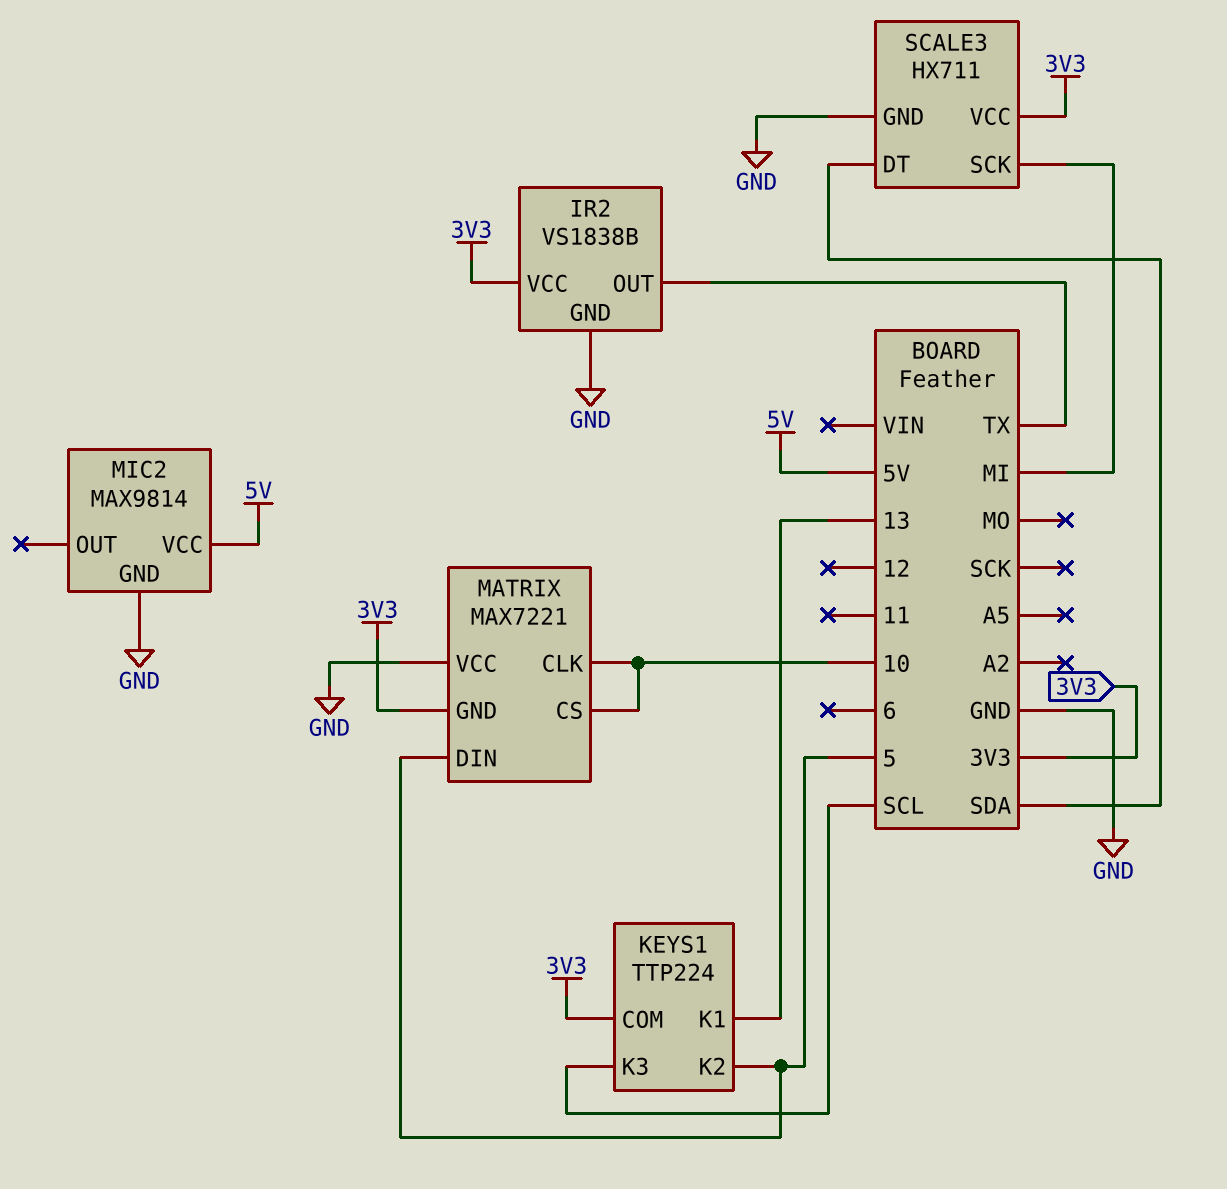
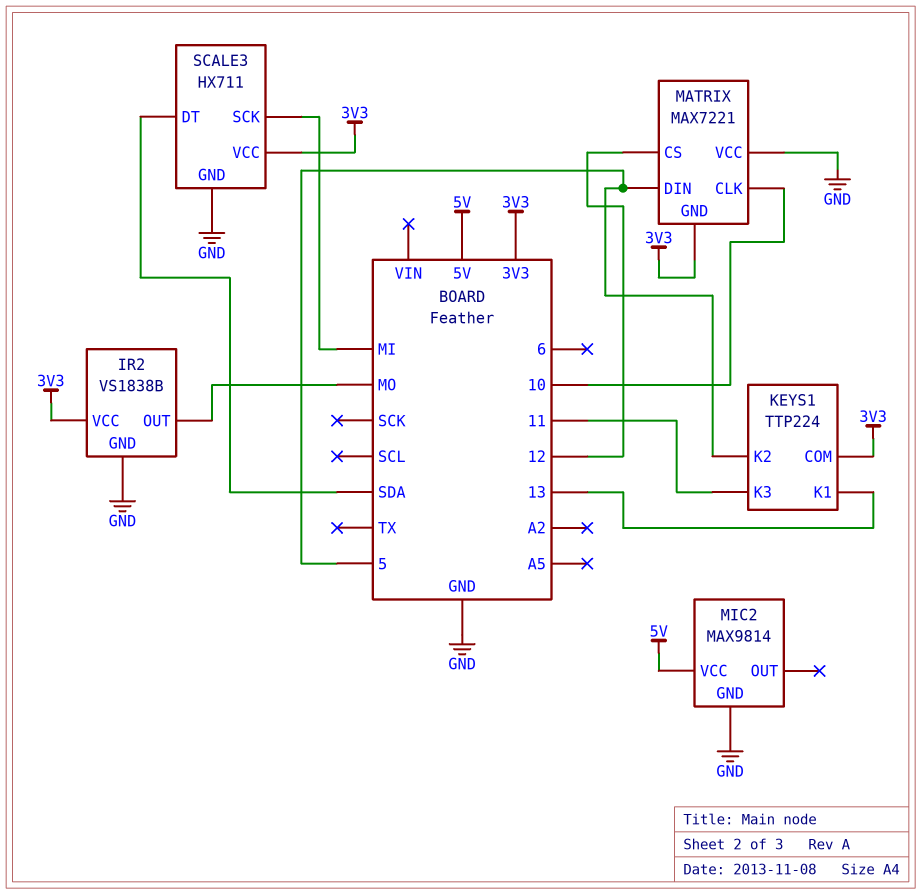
IR2 pin OUT: TX -> MO
KEYS1 pin K3: SCL -> 11
MATRIX pin CS: 10 -> 12

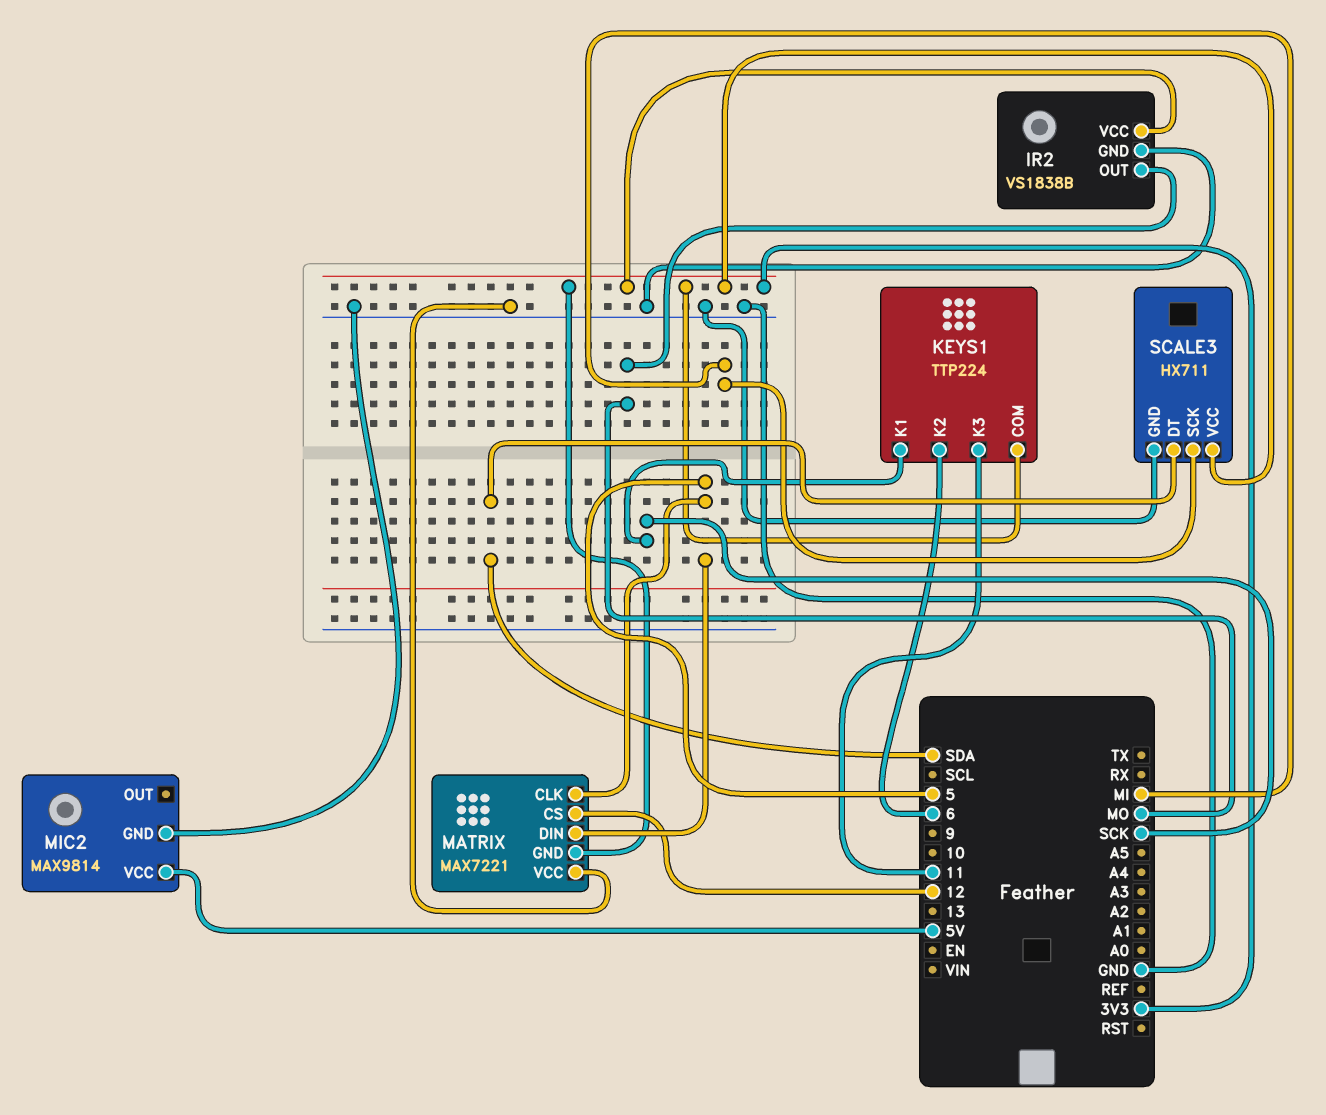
KEYS1 pin K1: 13 -> SCK
KEYS1 pin K2: 5 -> 6
MATRIX pin CLK: 10 -> 5

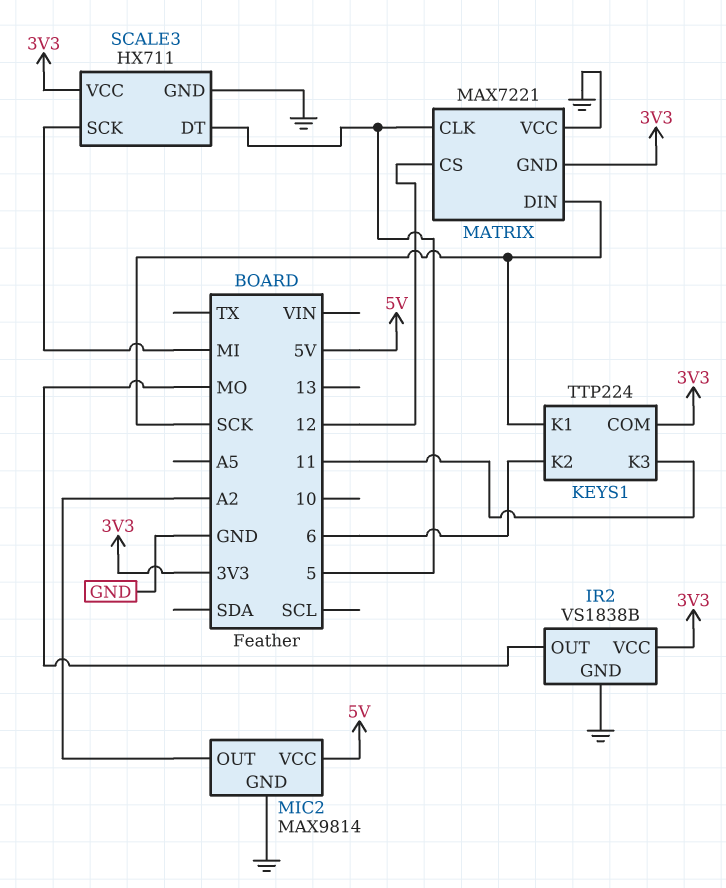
MATRIX pin DIN: 5 -> SCK
MIC2 pin OUT: none -> A2
SCALE3 pin DT: SDA -> 5

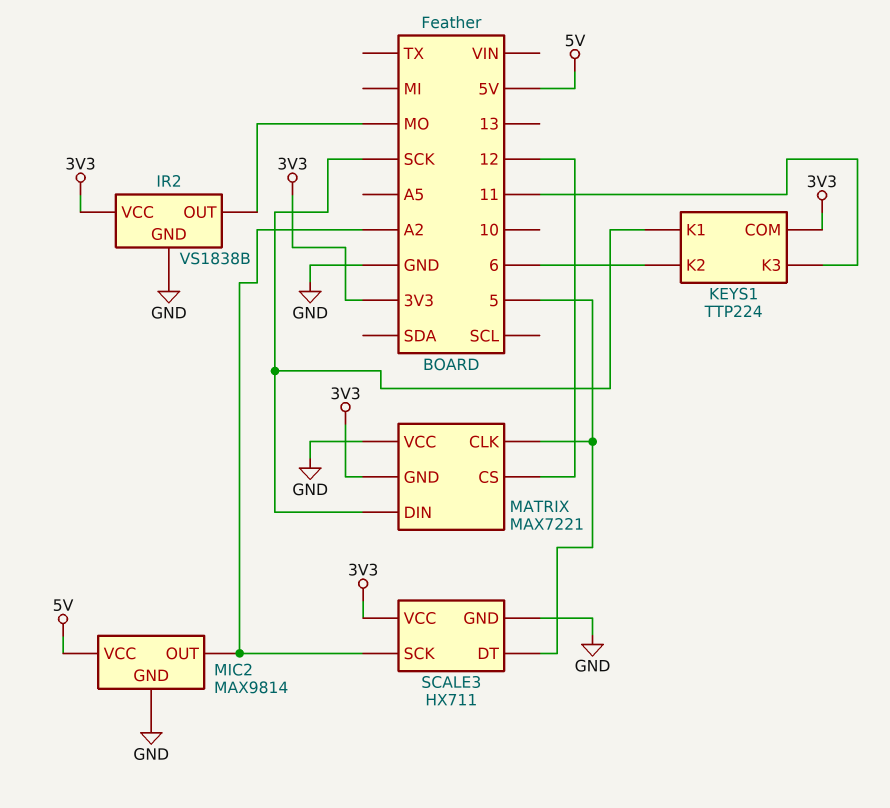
SCALE3 pin SCK: MI -> A2

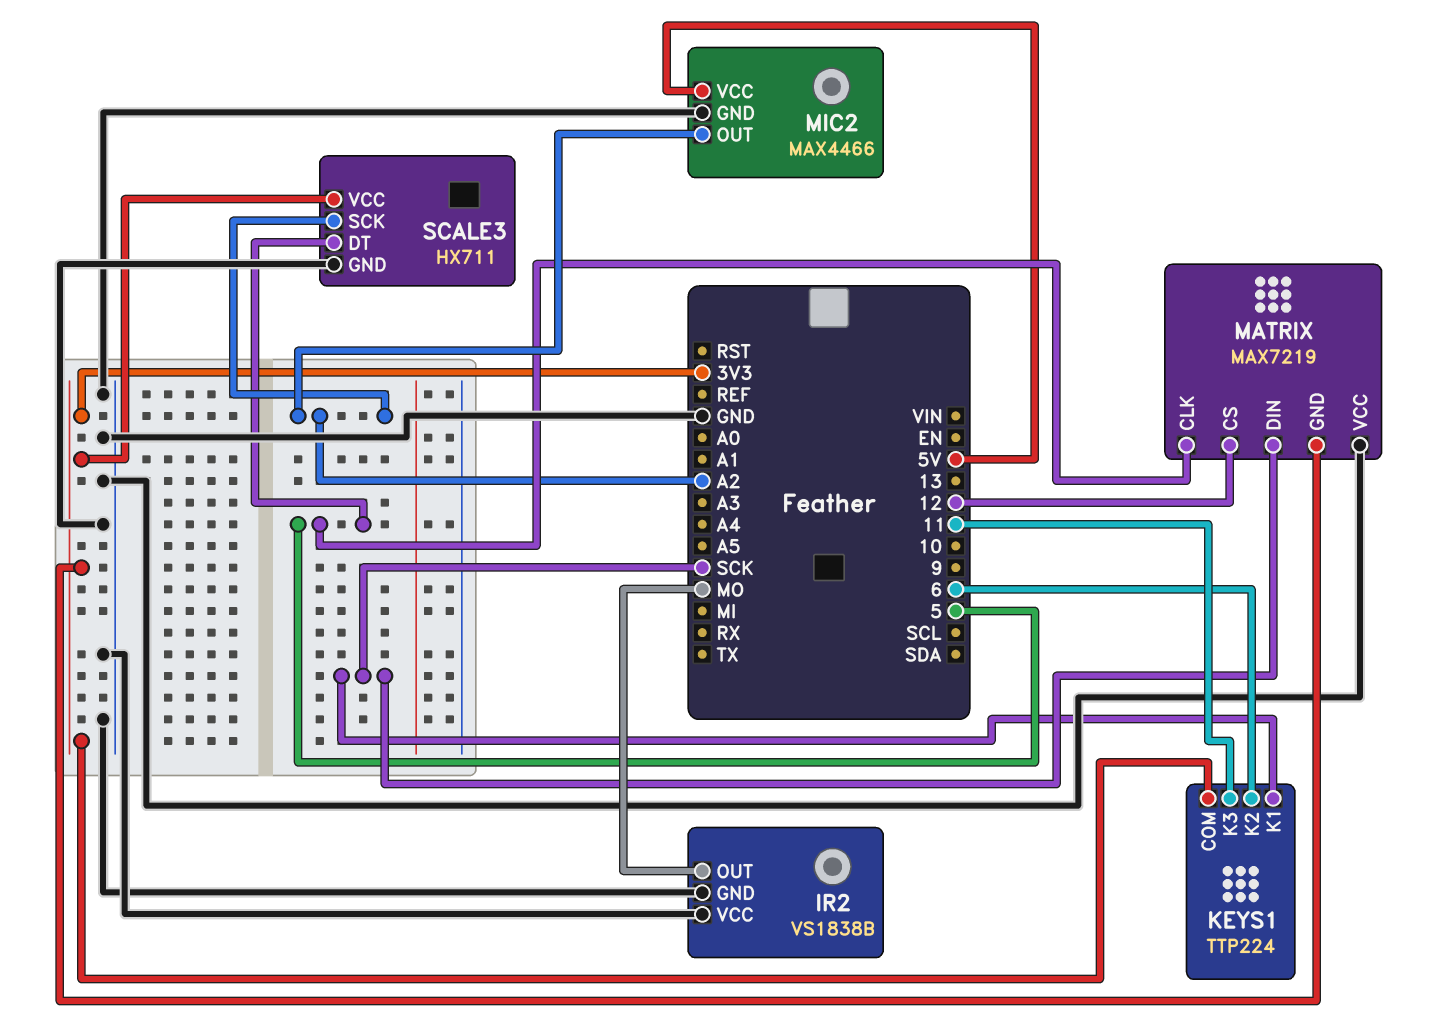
IR2 pin VCC: 3V3 -> GND
MATRIX: MAX7221 -> MAX7219
MIC2: MAX9814 -> MAX4466

